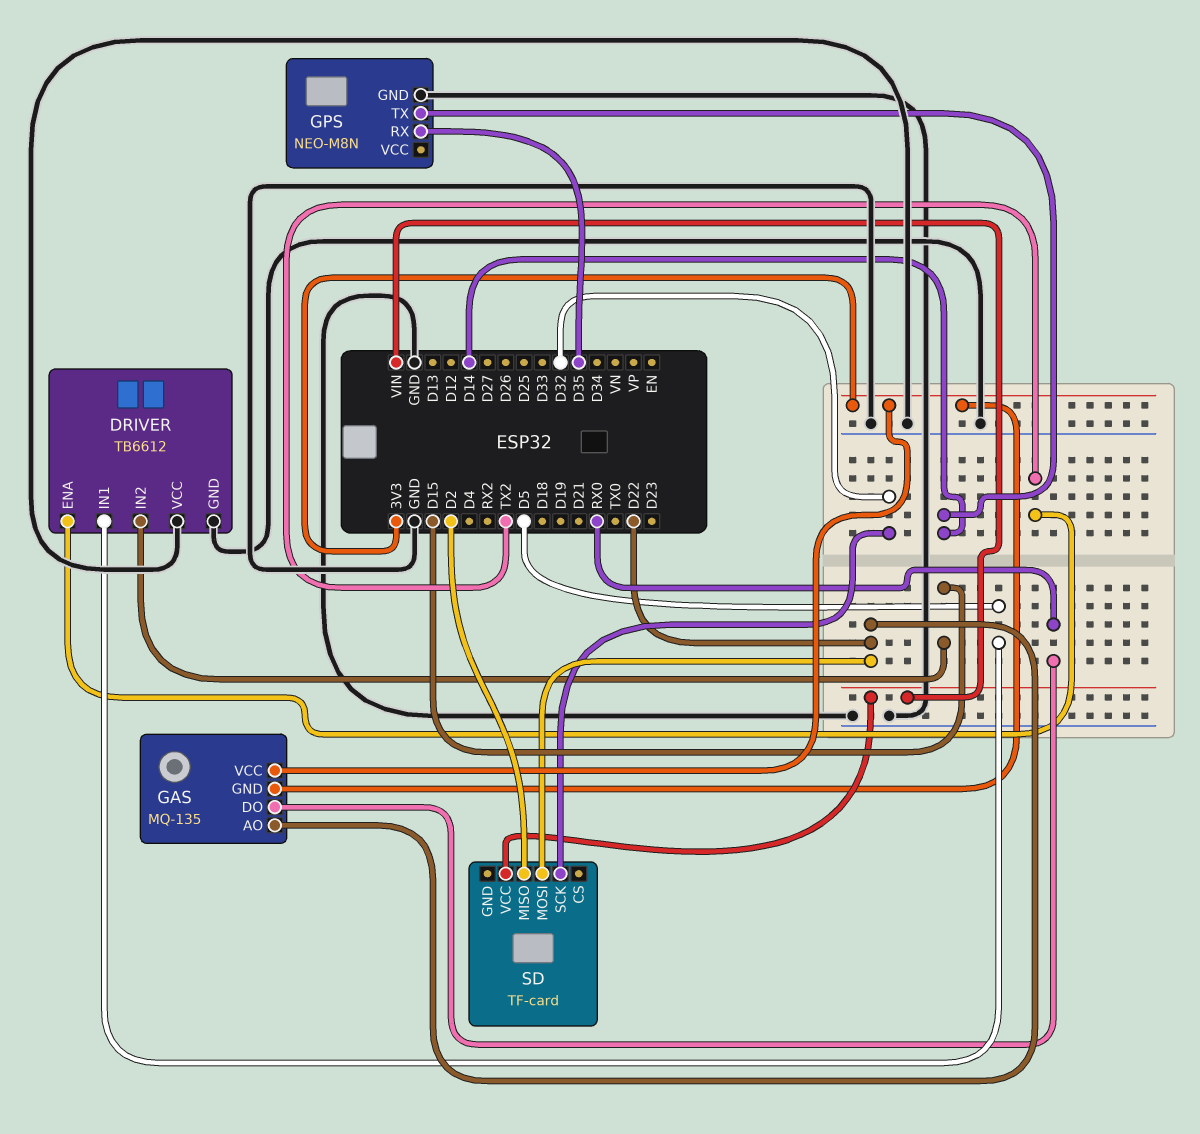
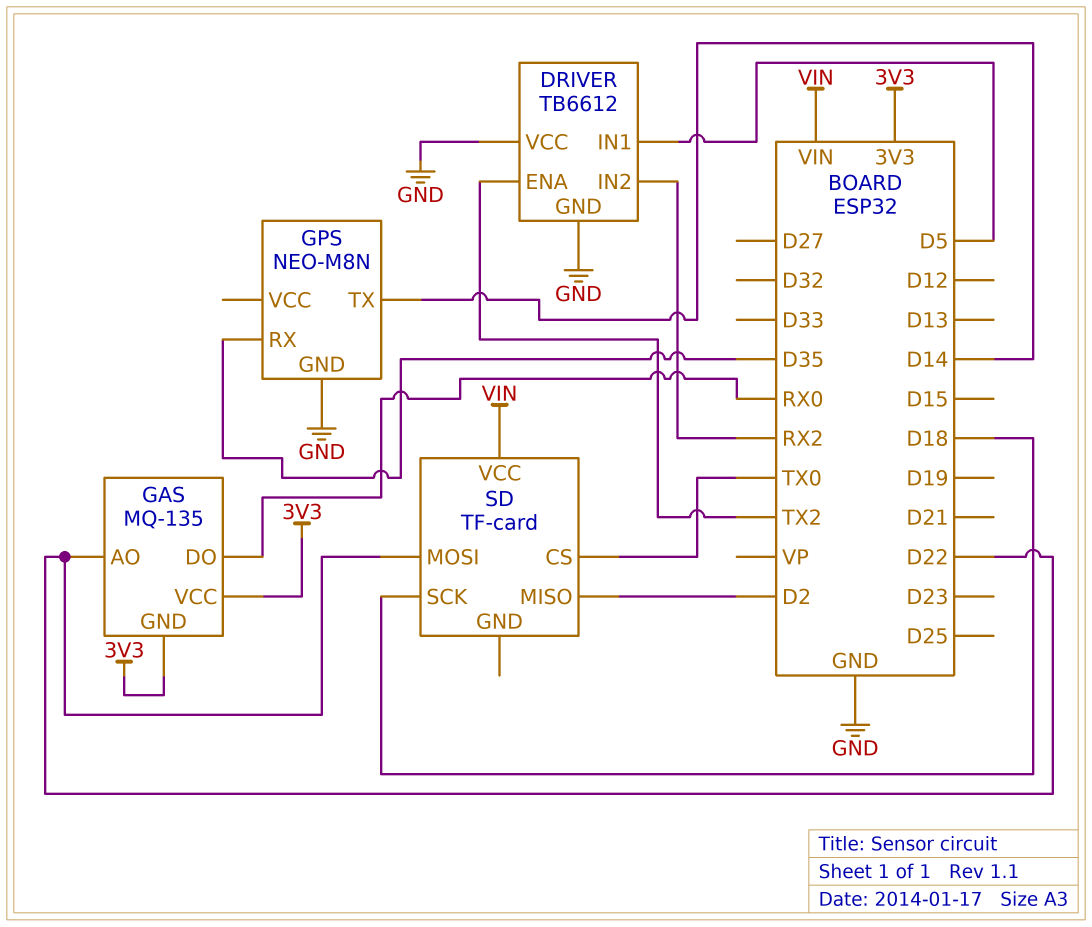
DRIVER pin IN2: D15 -> RX2
SD pin CS: none -> TX0
SD pin SCK: D32 -> D18

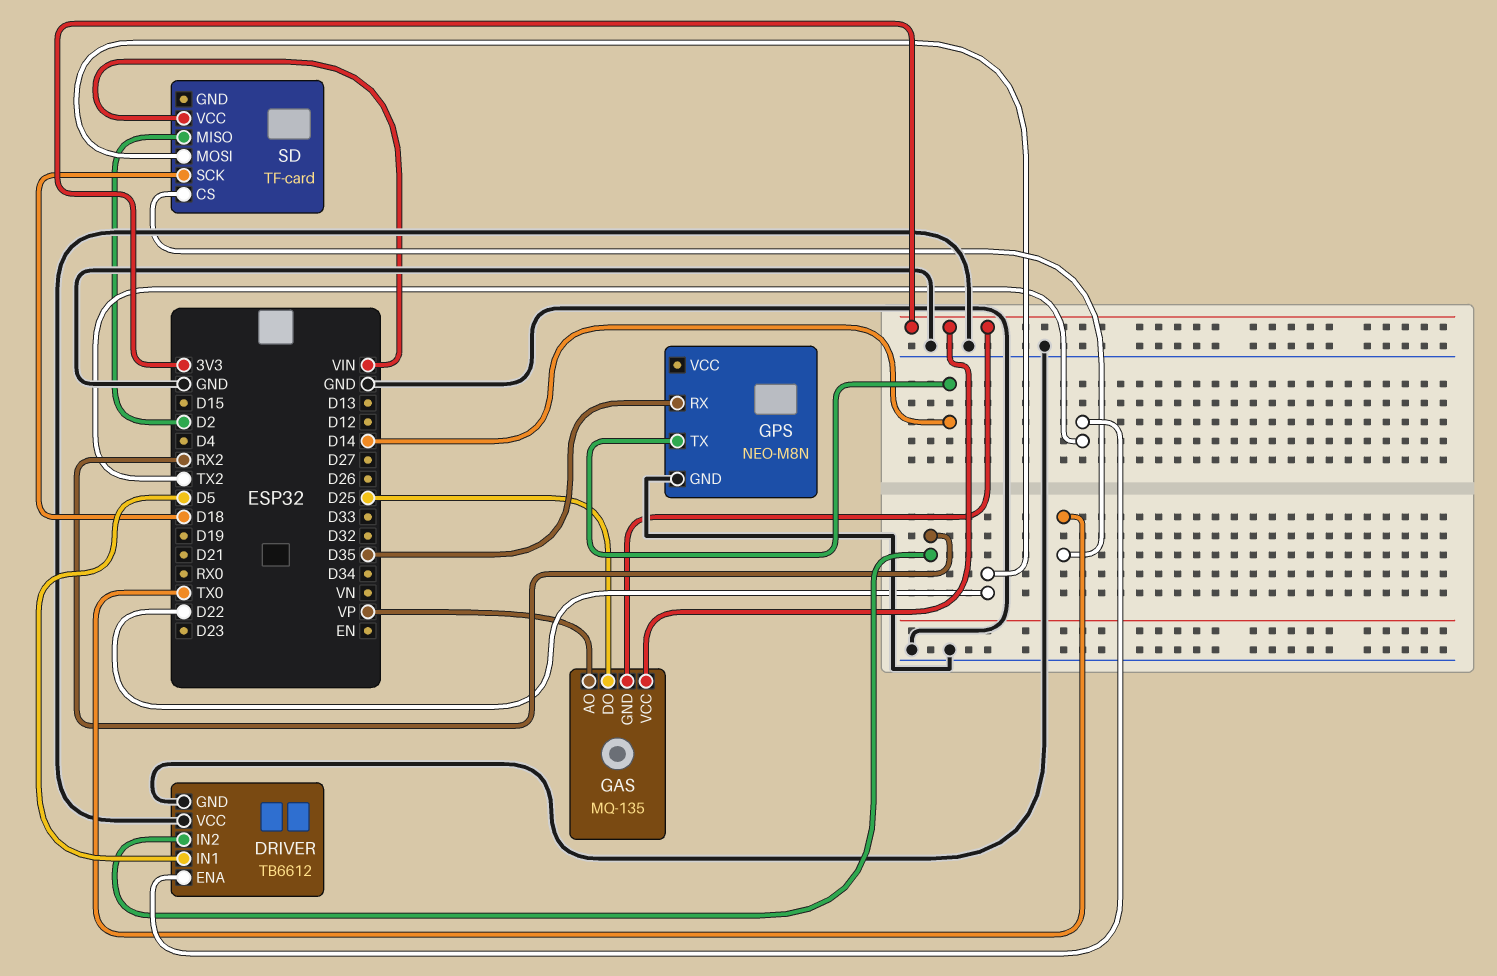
GAS pin AO: D22 -> VP
GAS pin DO: RX0 -> D25

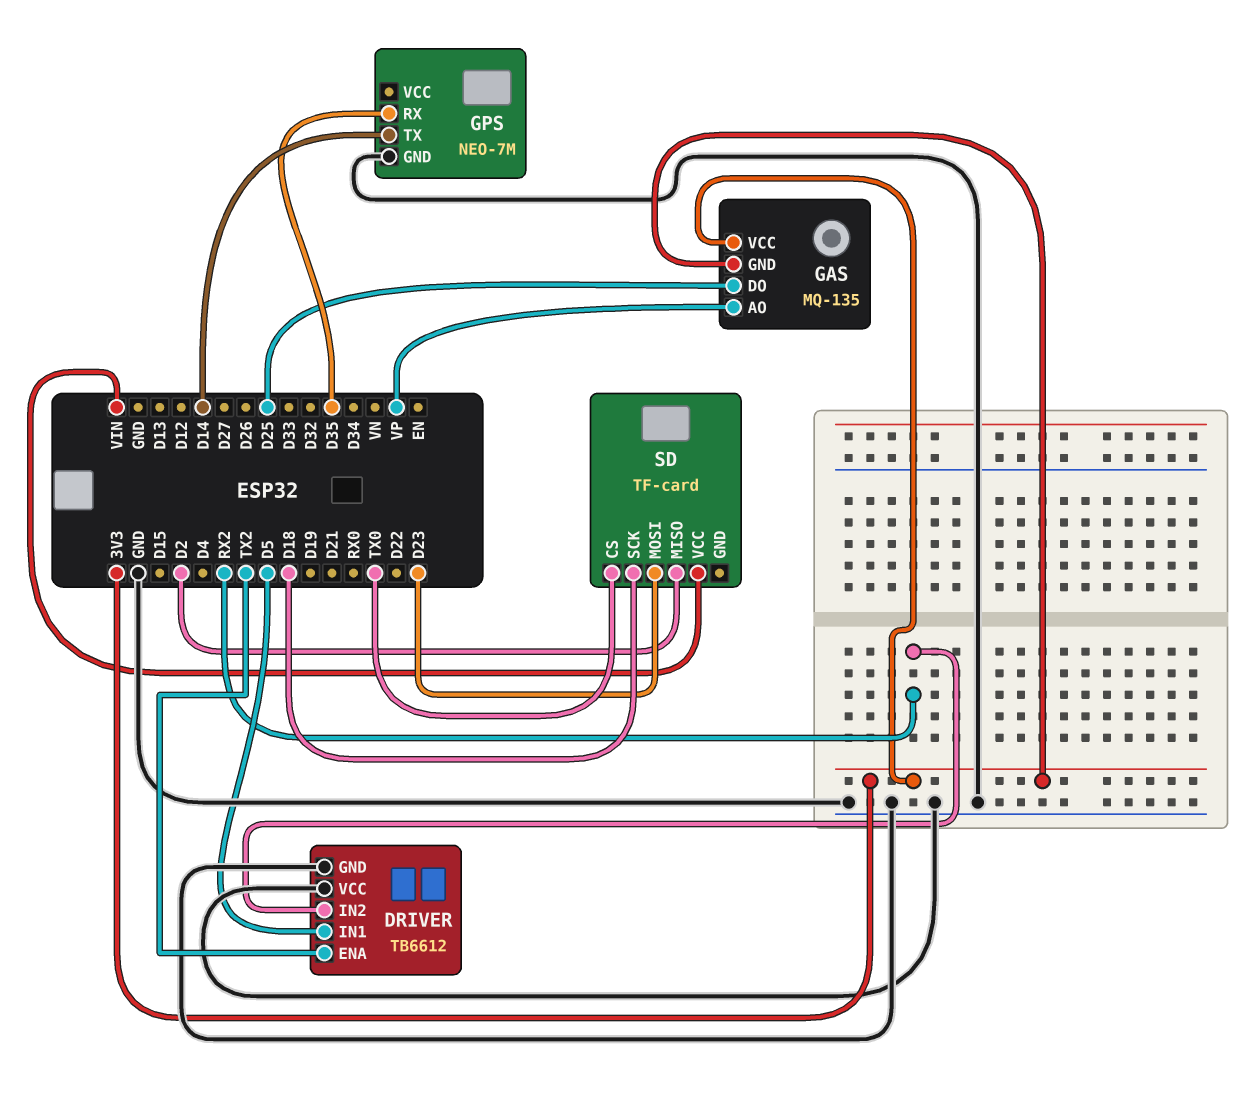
GPS: NEO-M8N -> NEO-7M
SD pin MOSI: D22 -> D23

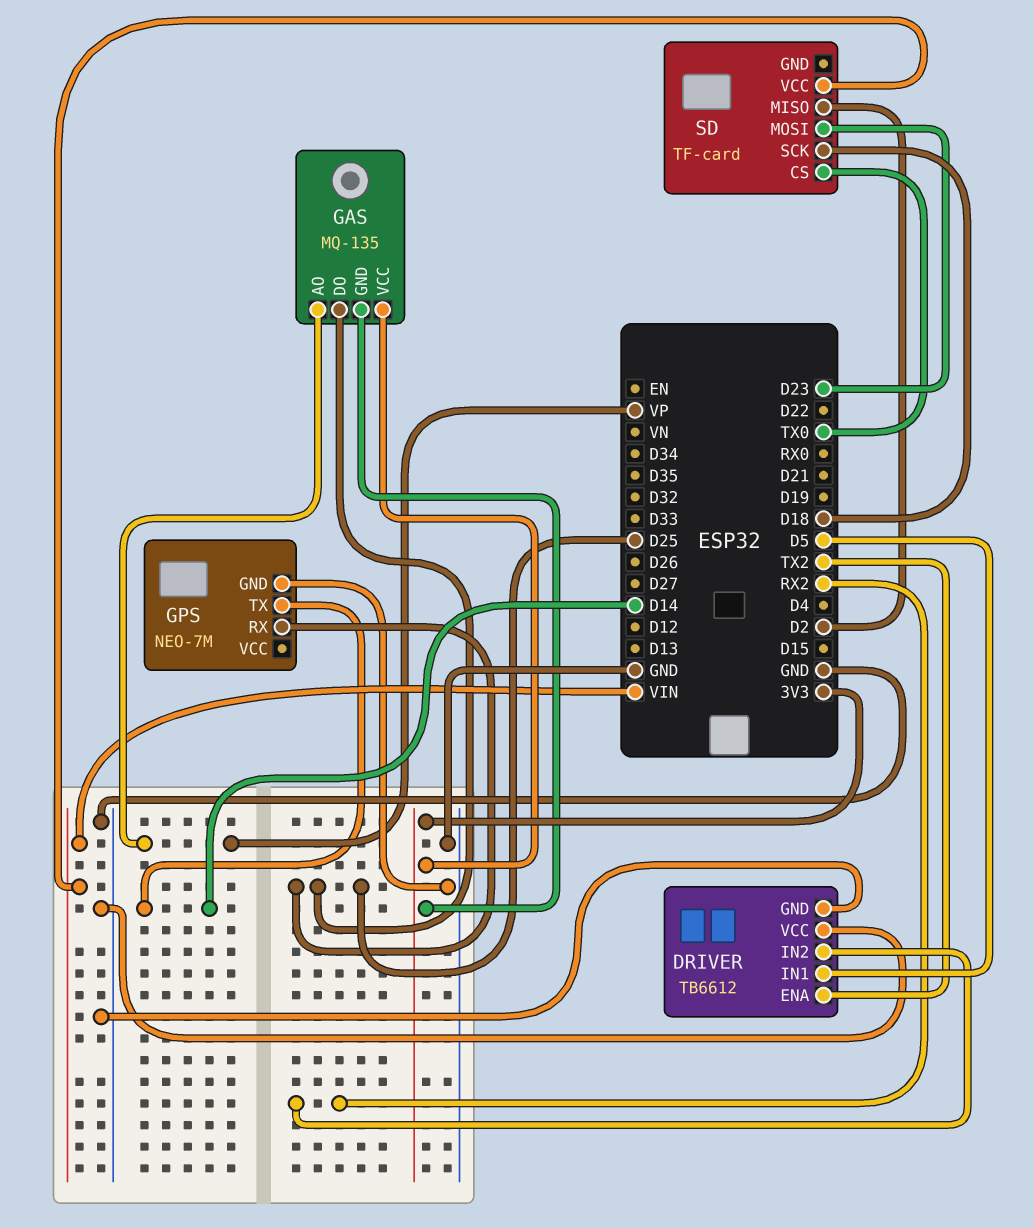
GPS pin RX: D35 -> D25

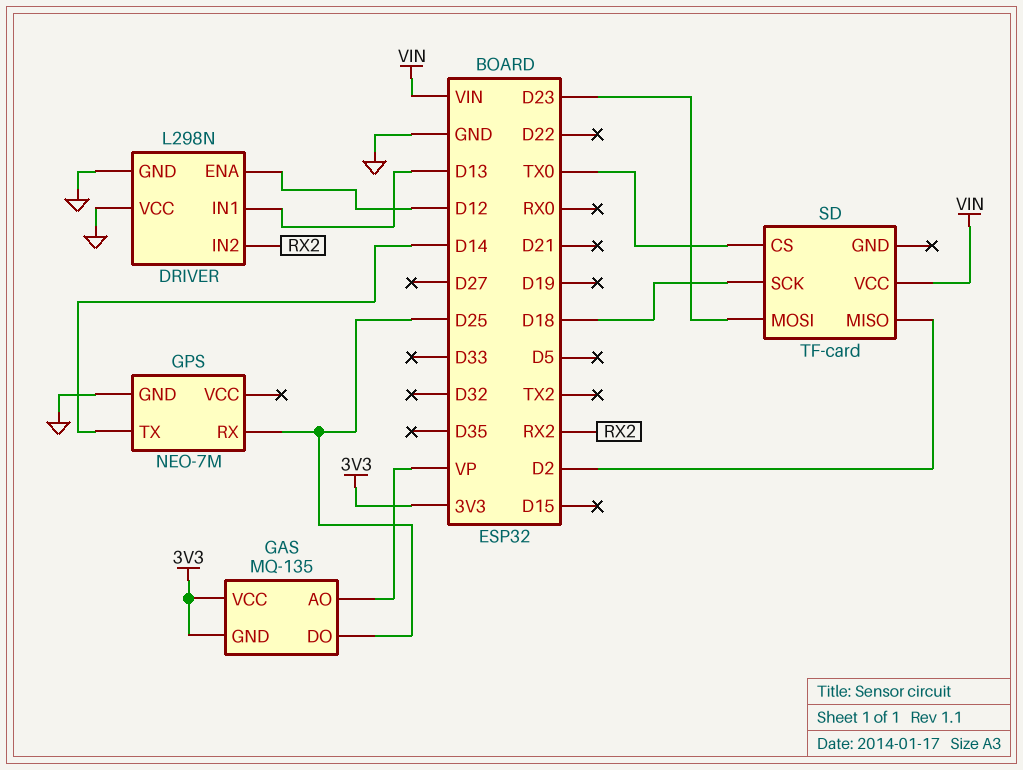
DRIVER: TB6612 -> L298N
DRIVER pin ENA: TX2 -> D12
DRIVER pin IN1: D5 -> D13

